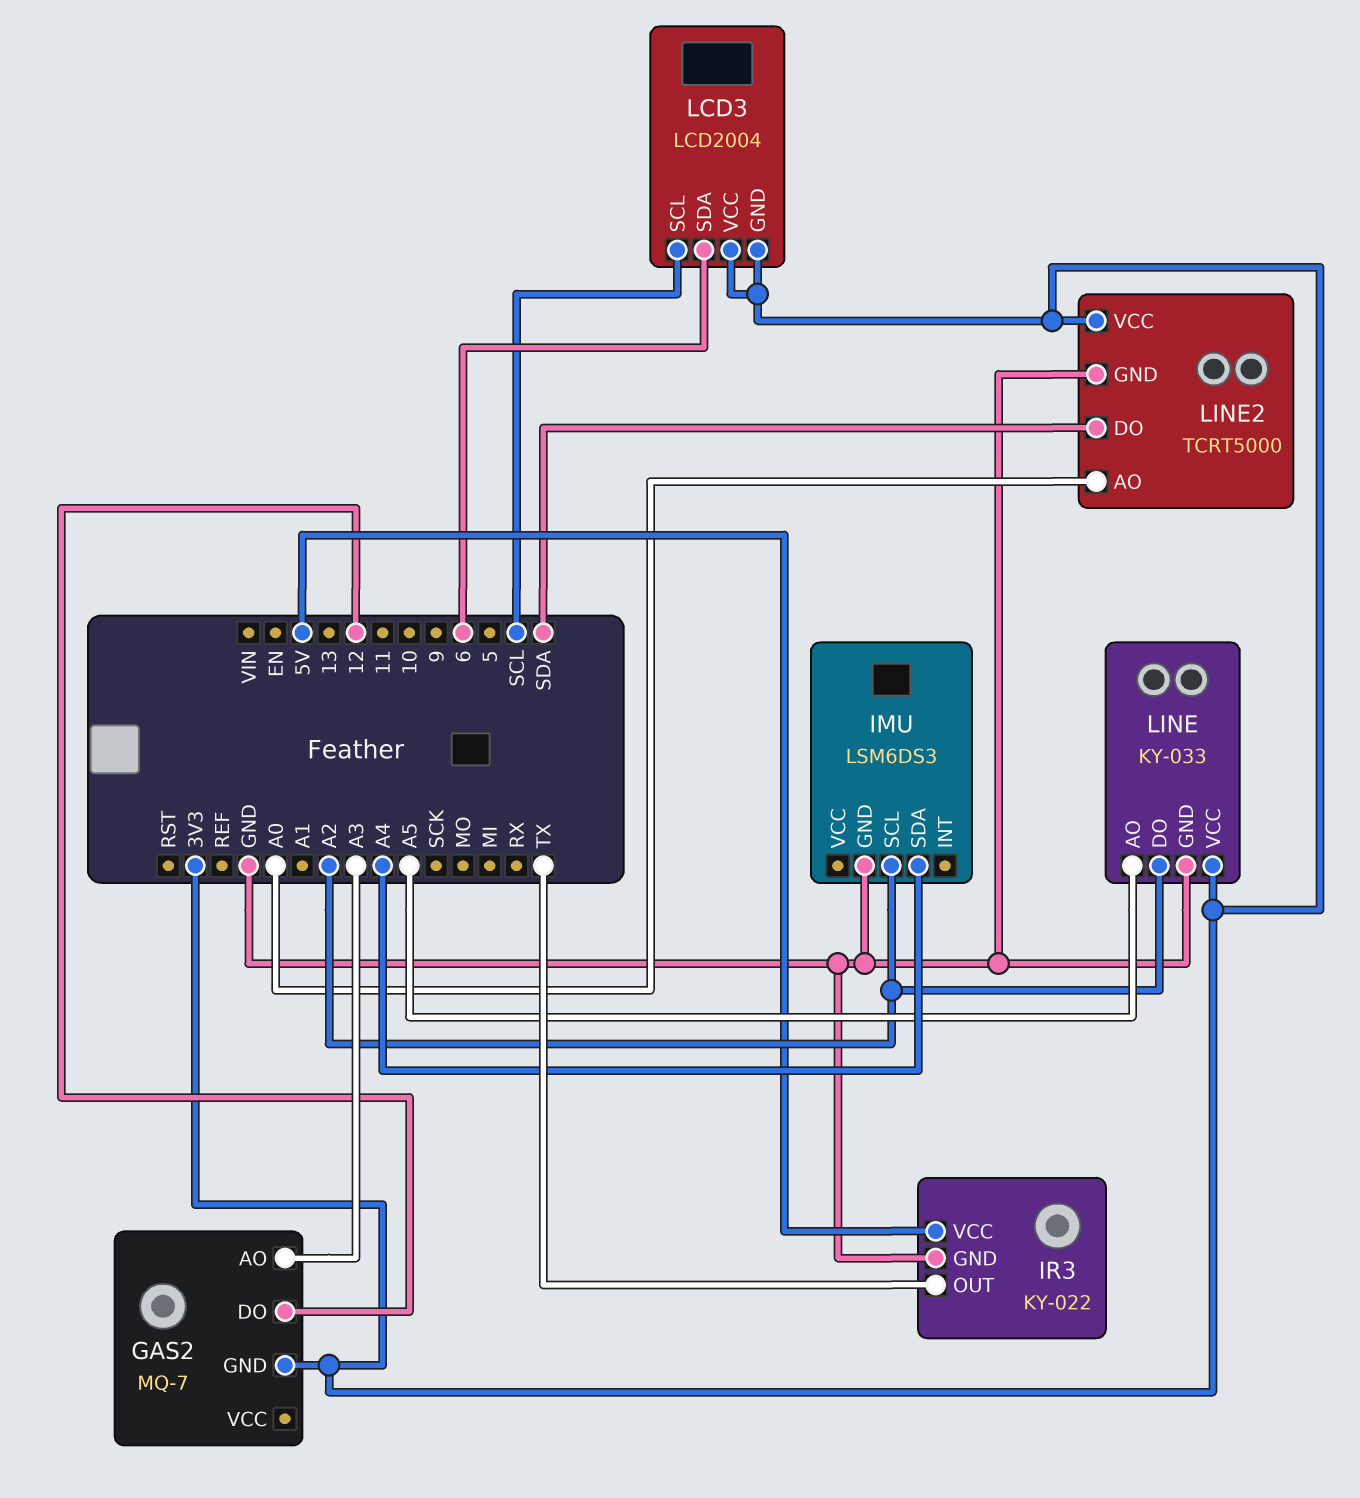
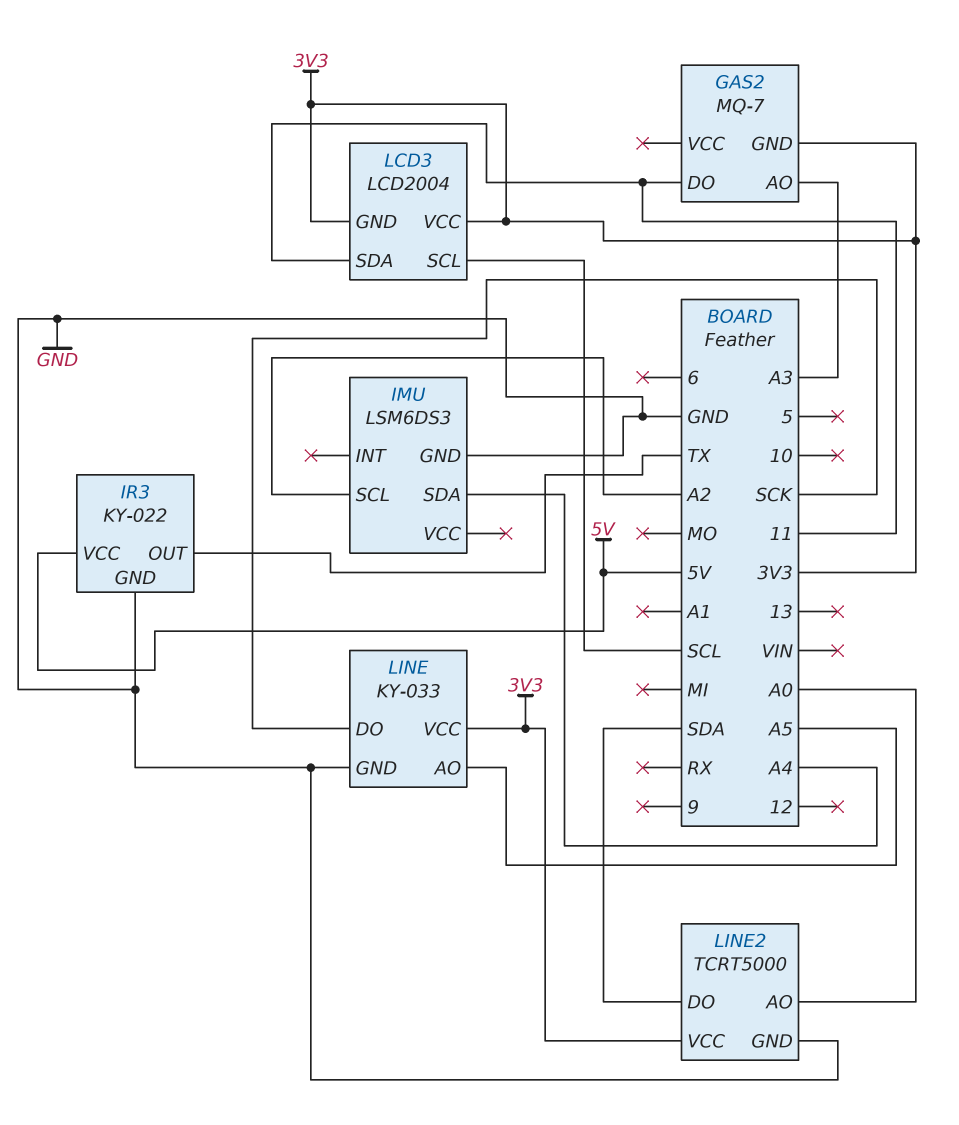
GAS2 pin DO: 12 -> 11
LCD3 pin SDA: 6 -> 11
LINE pin DO: A2 -> SCK

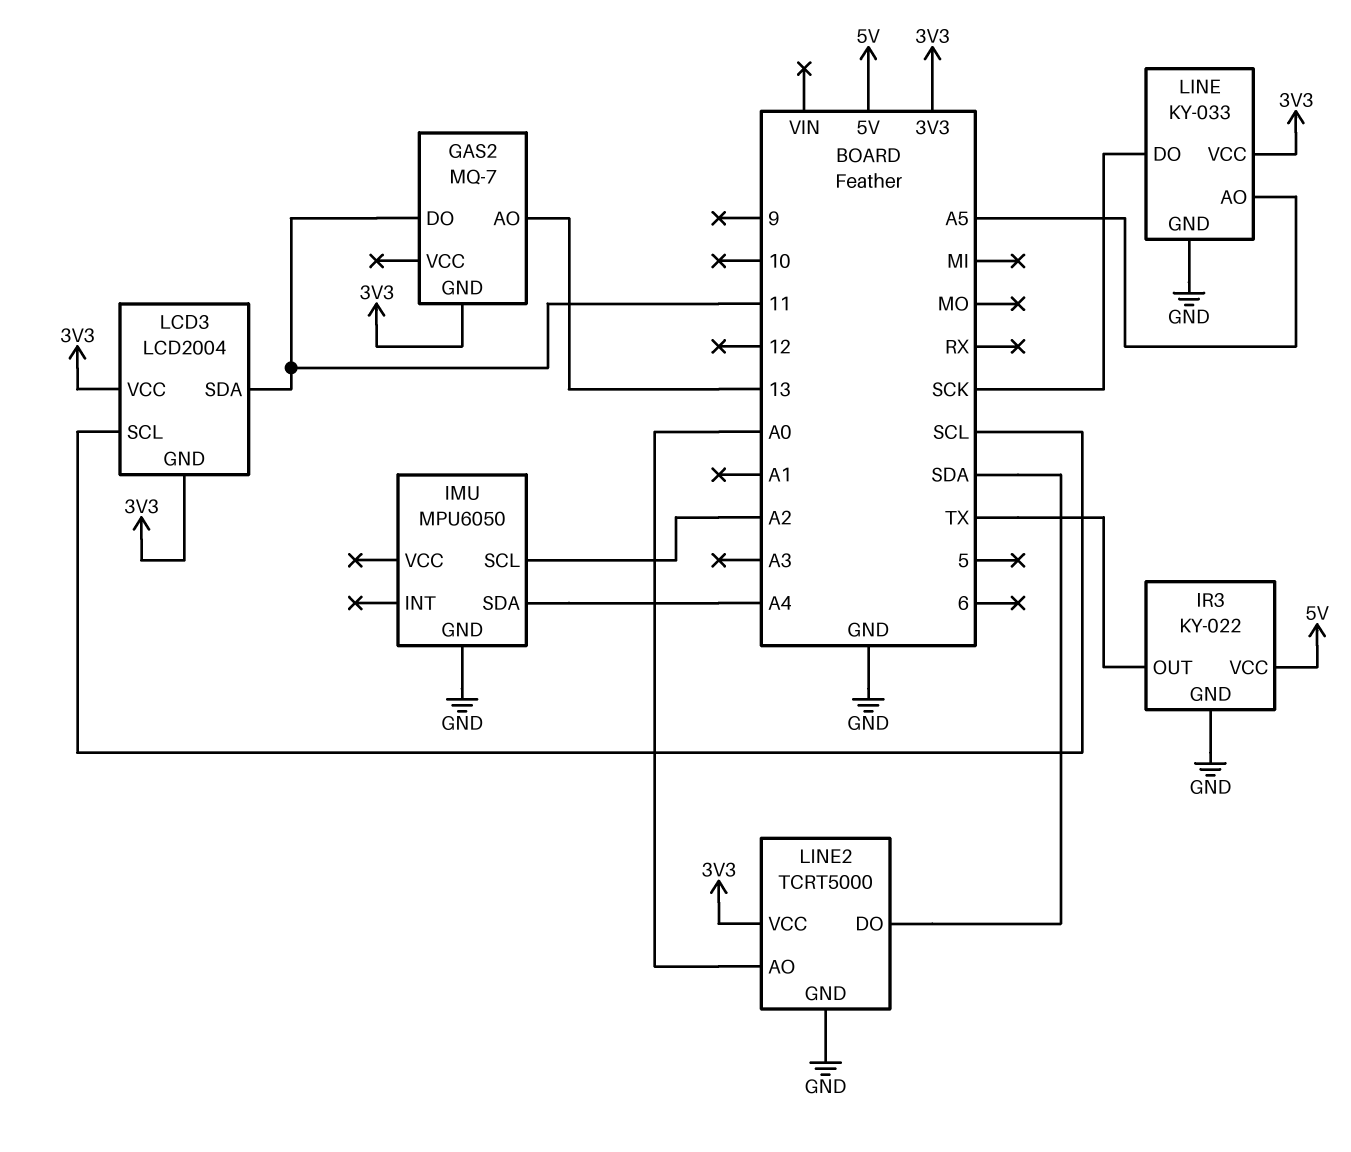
GAS2 pin AO: A3 -> 13
IMU: LSM6DS3 -> MPU6050

